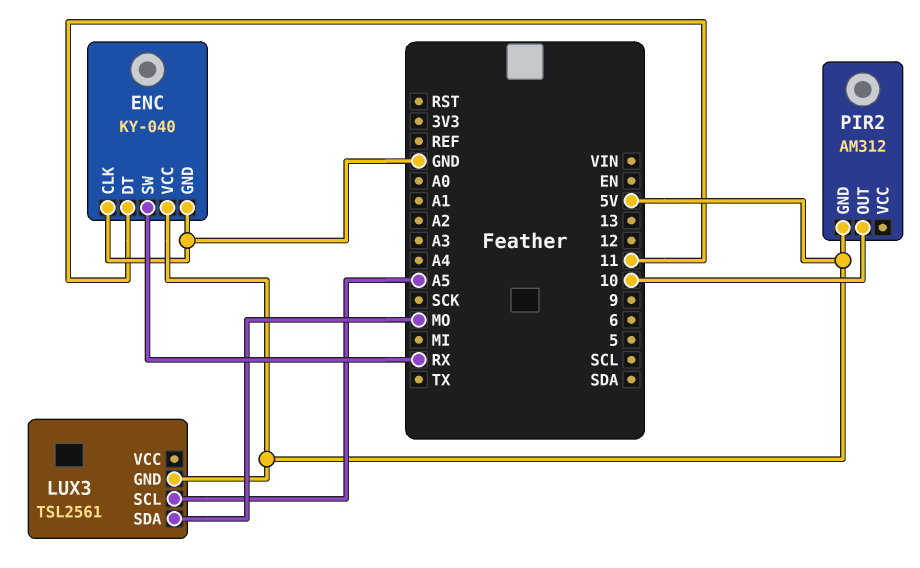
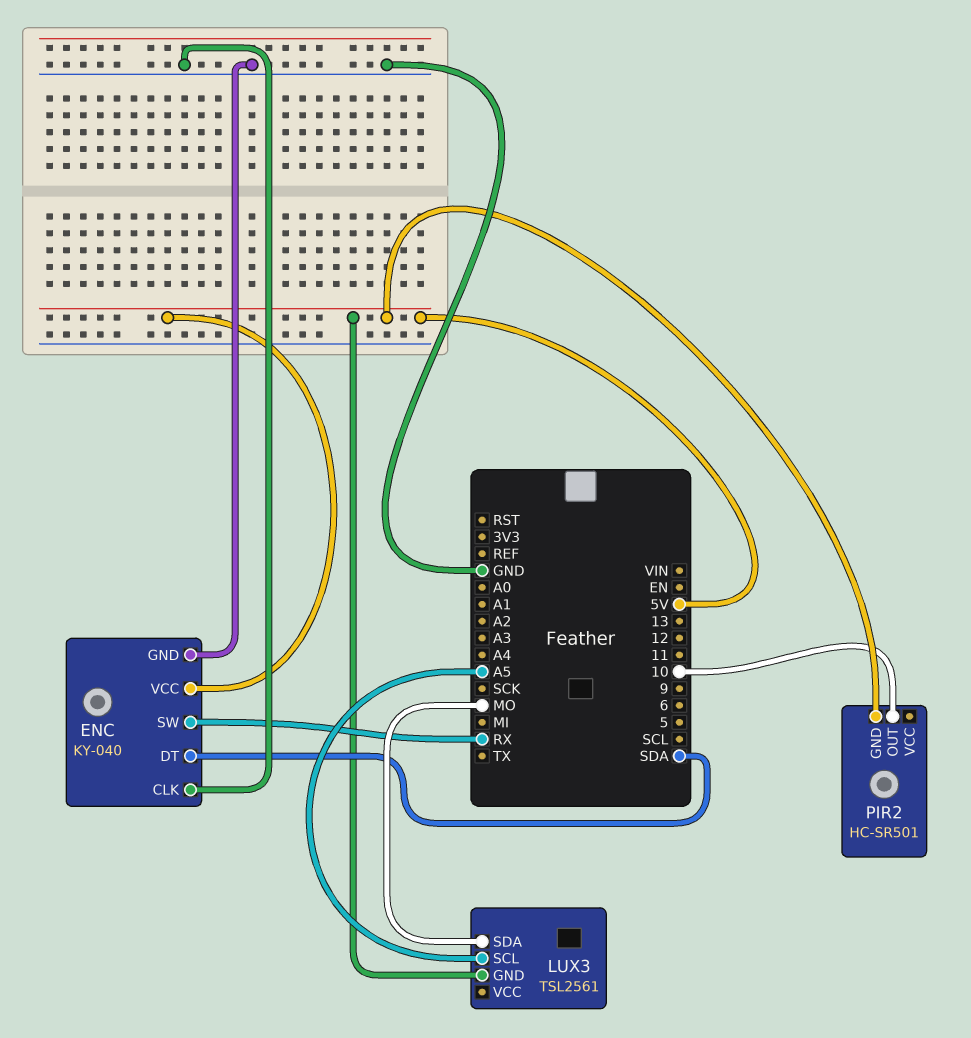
ENC pin DT: 11 -> SDA
PIR2: AM312 -> HC-SR501

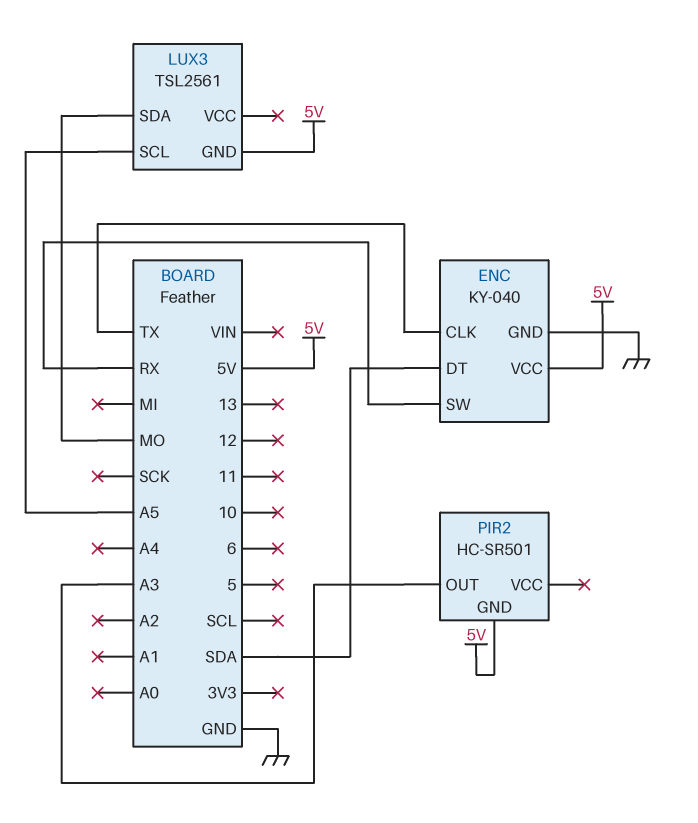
ENC pin CLK: GND -> TX
PIR2 pin OUT: 10 -> A3

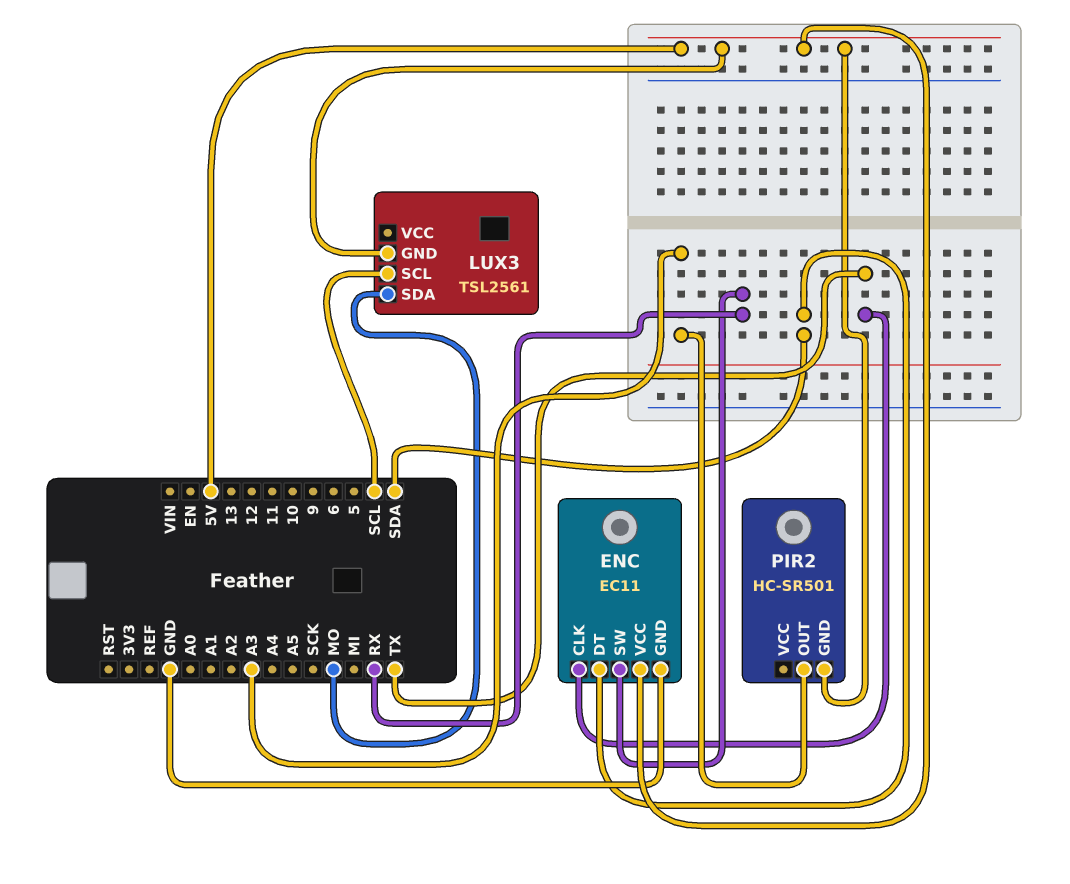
ENC: KY-040 -> EC11
LUX3 pin SCL: A5 -> SCL

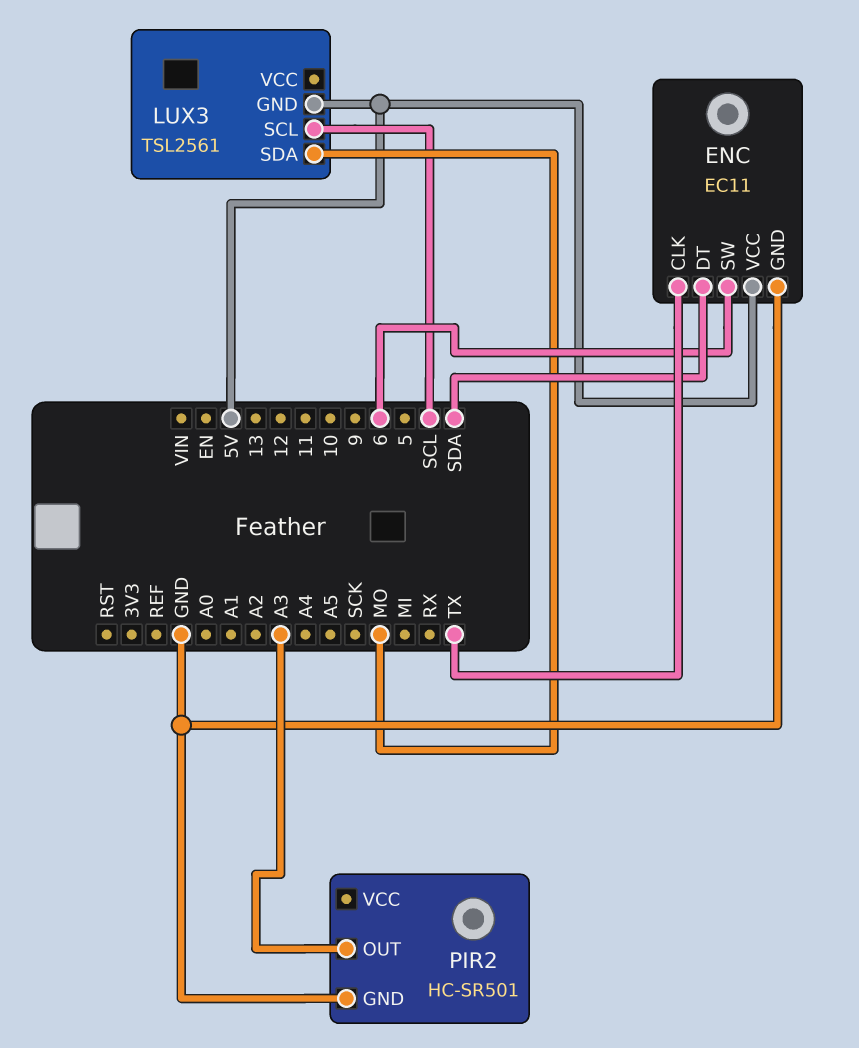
ENC pin SW: RX -> 6
PIR2 pin GND: 5V -> GND

